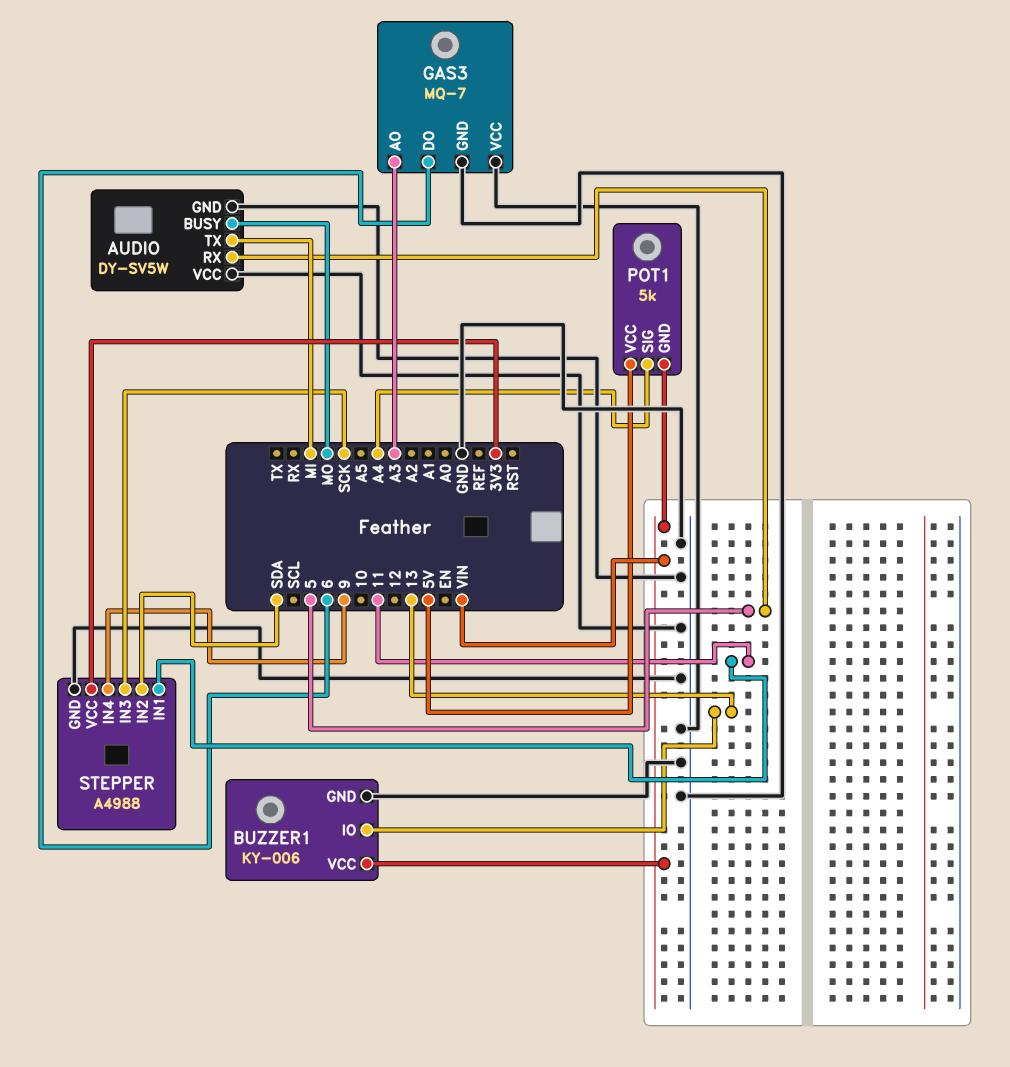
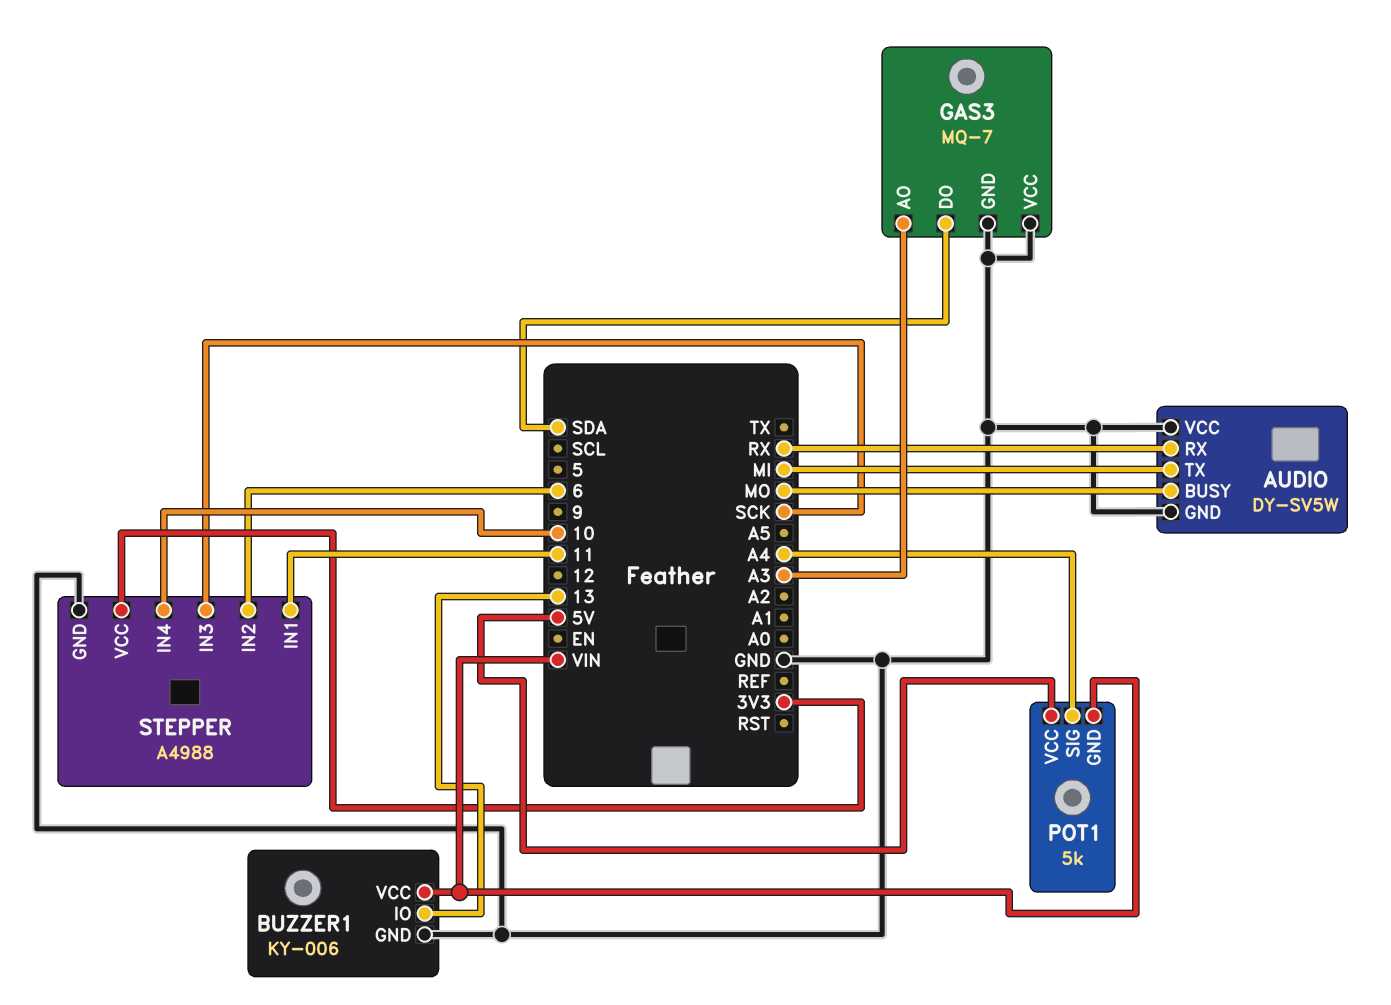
AUDIO pin RX: 5 -> RX
GAS3 pin DO: 6 -> SDA
STEPPER pin IN2: SDA -> 6
STEPPER pin IN4: 9 -> 10

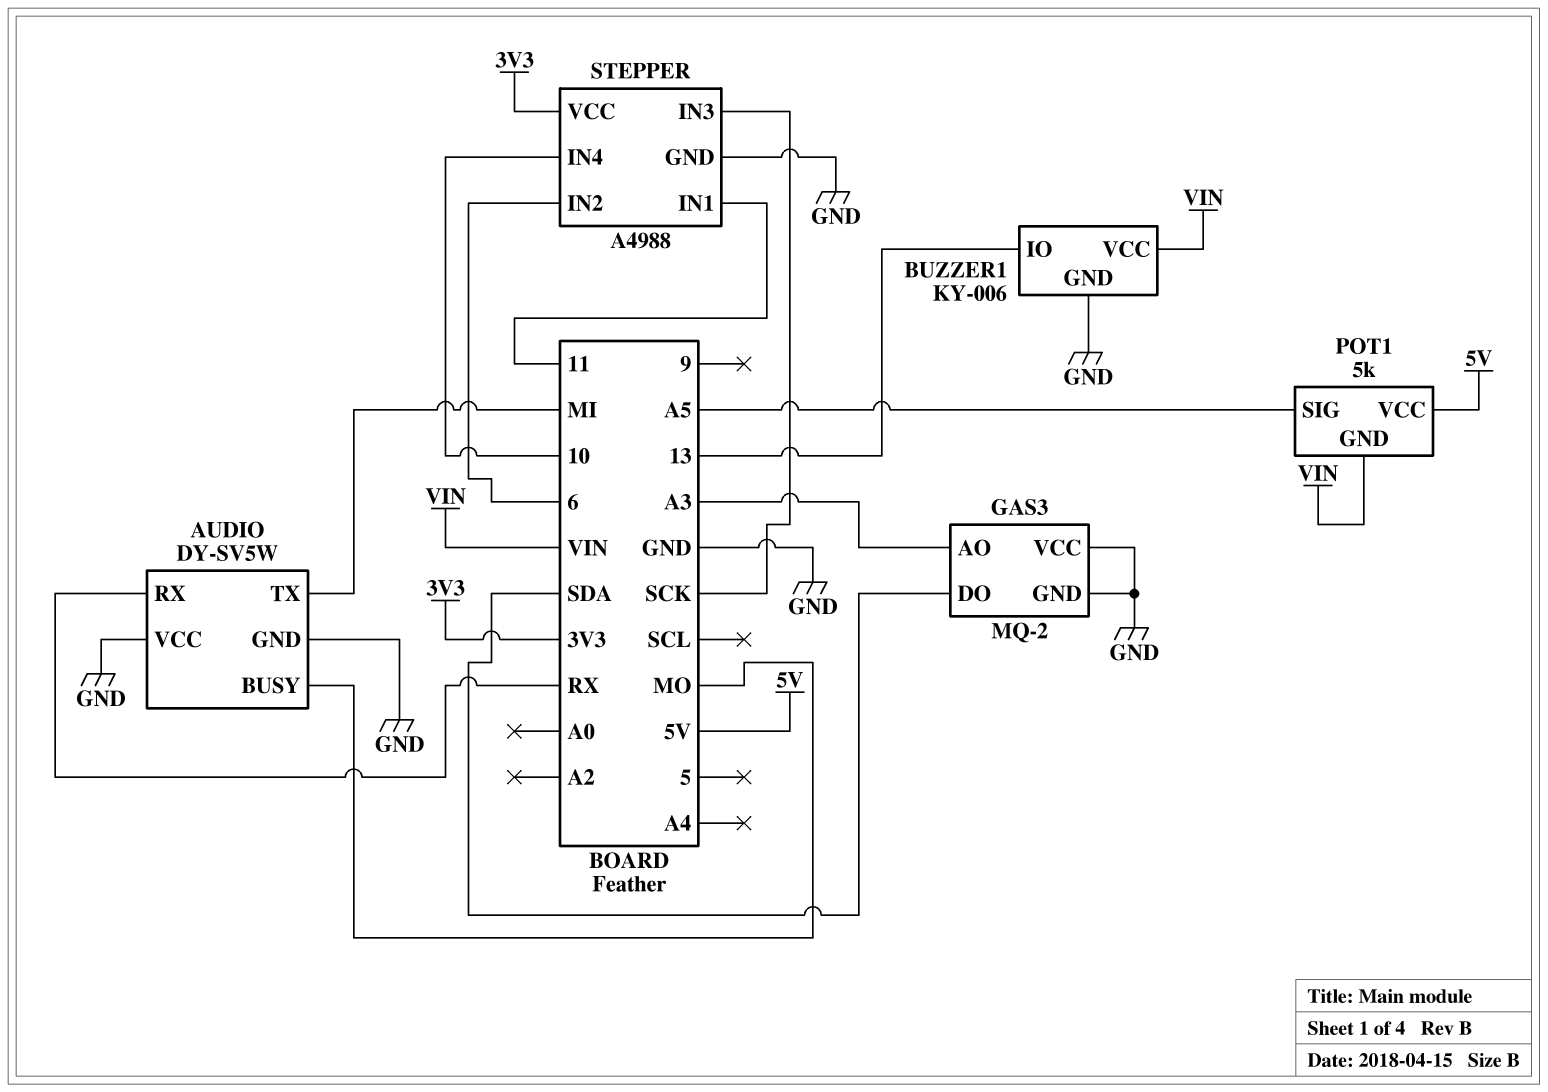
GAS3: MQ-7 -> MQ-2
POT1 pin SIG: A4 -> A5

